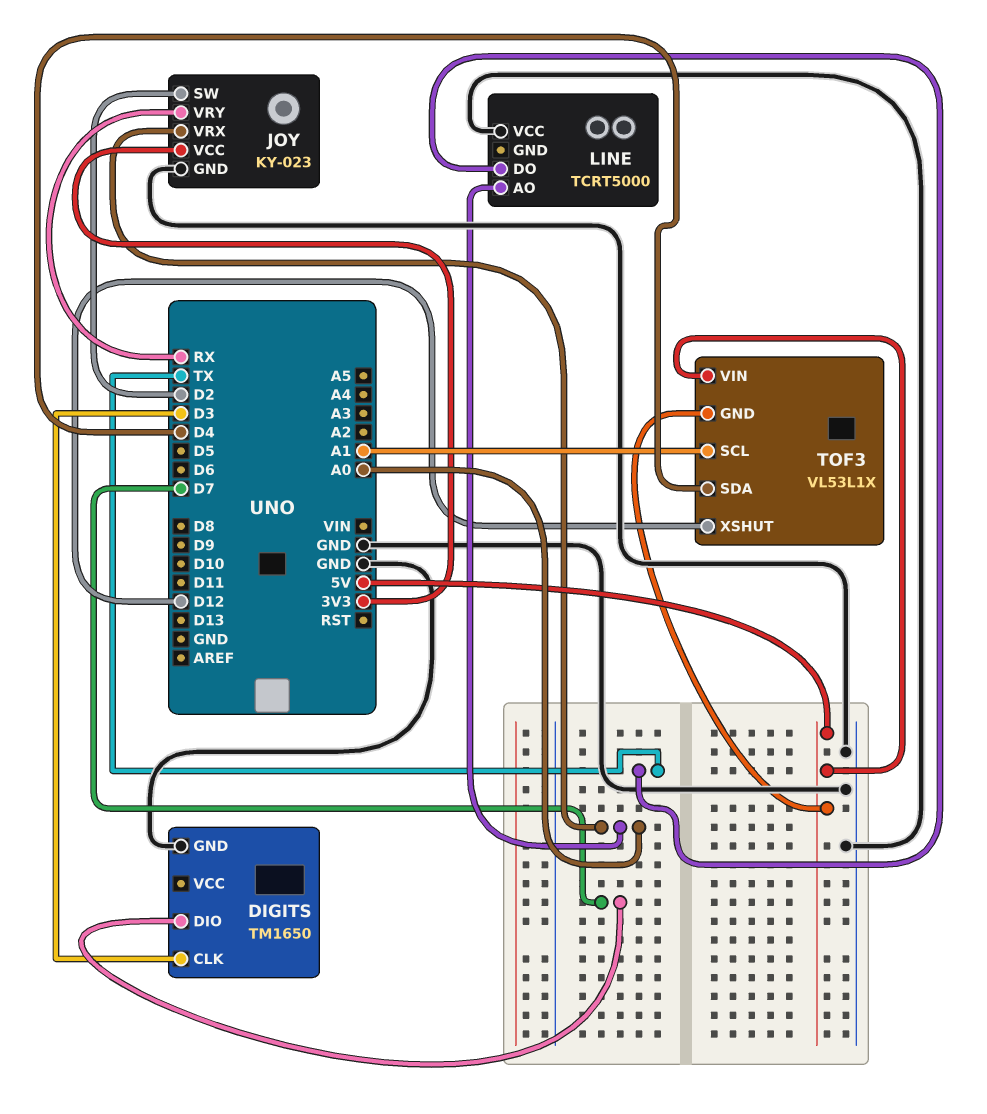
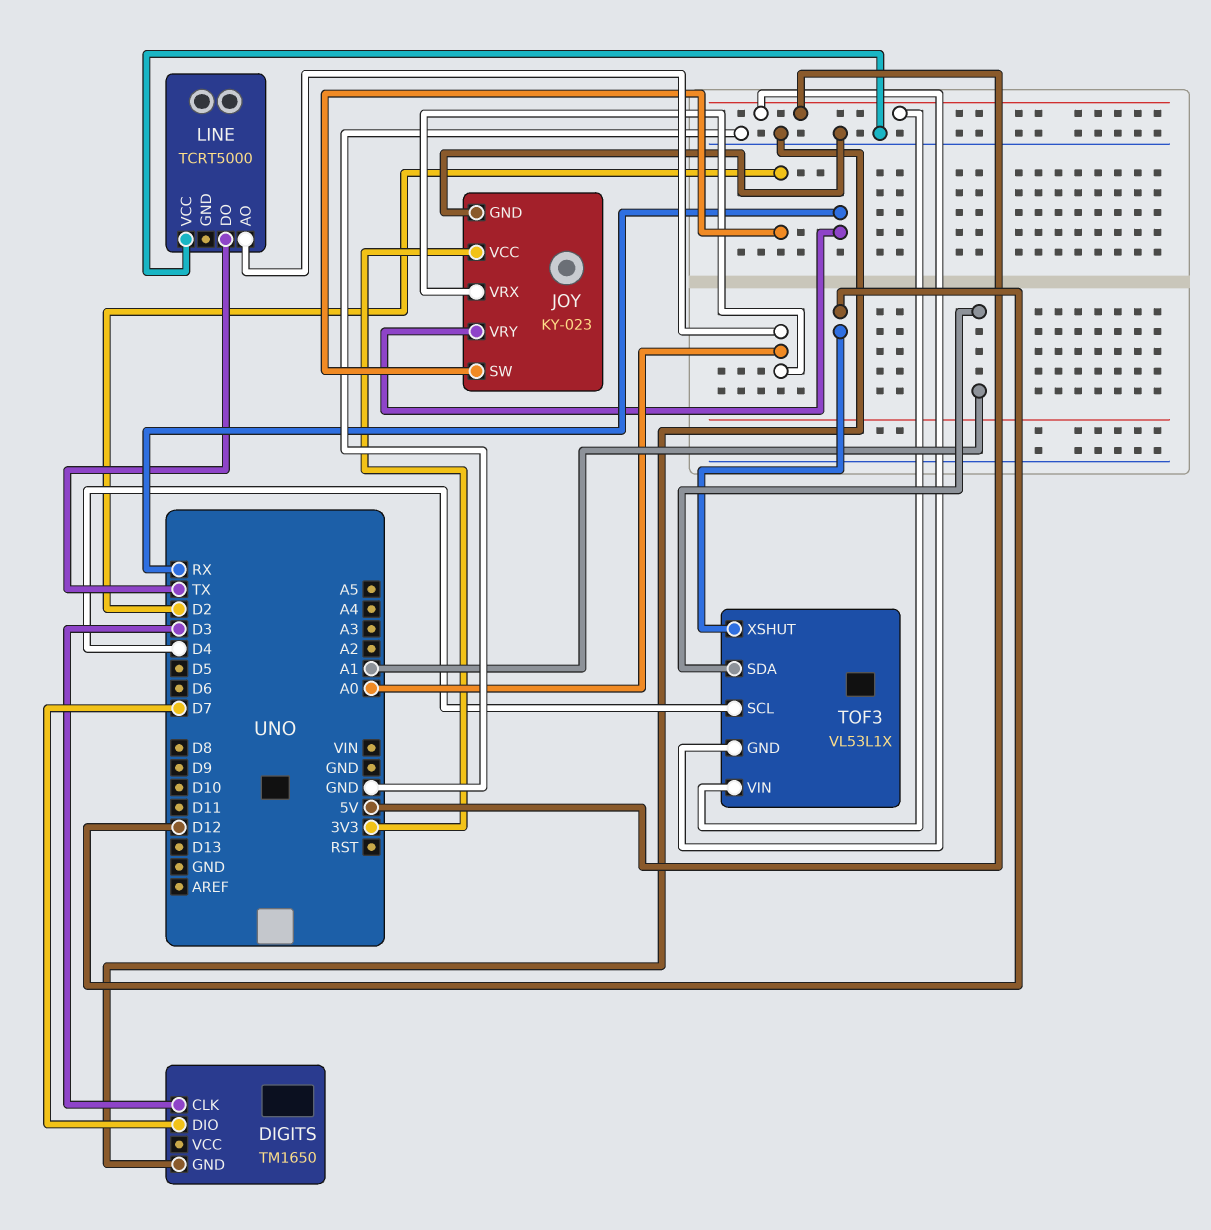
TOF3 pin SCL: A1 -> D4
TOF3 pin SDA: D4 -> A1

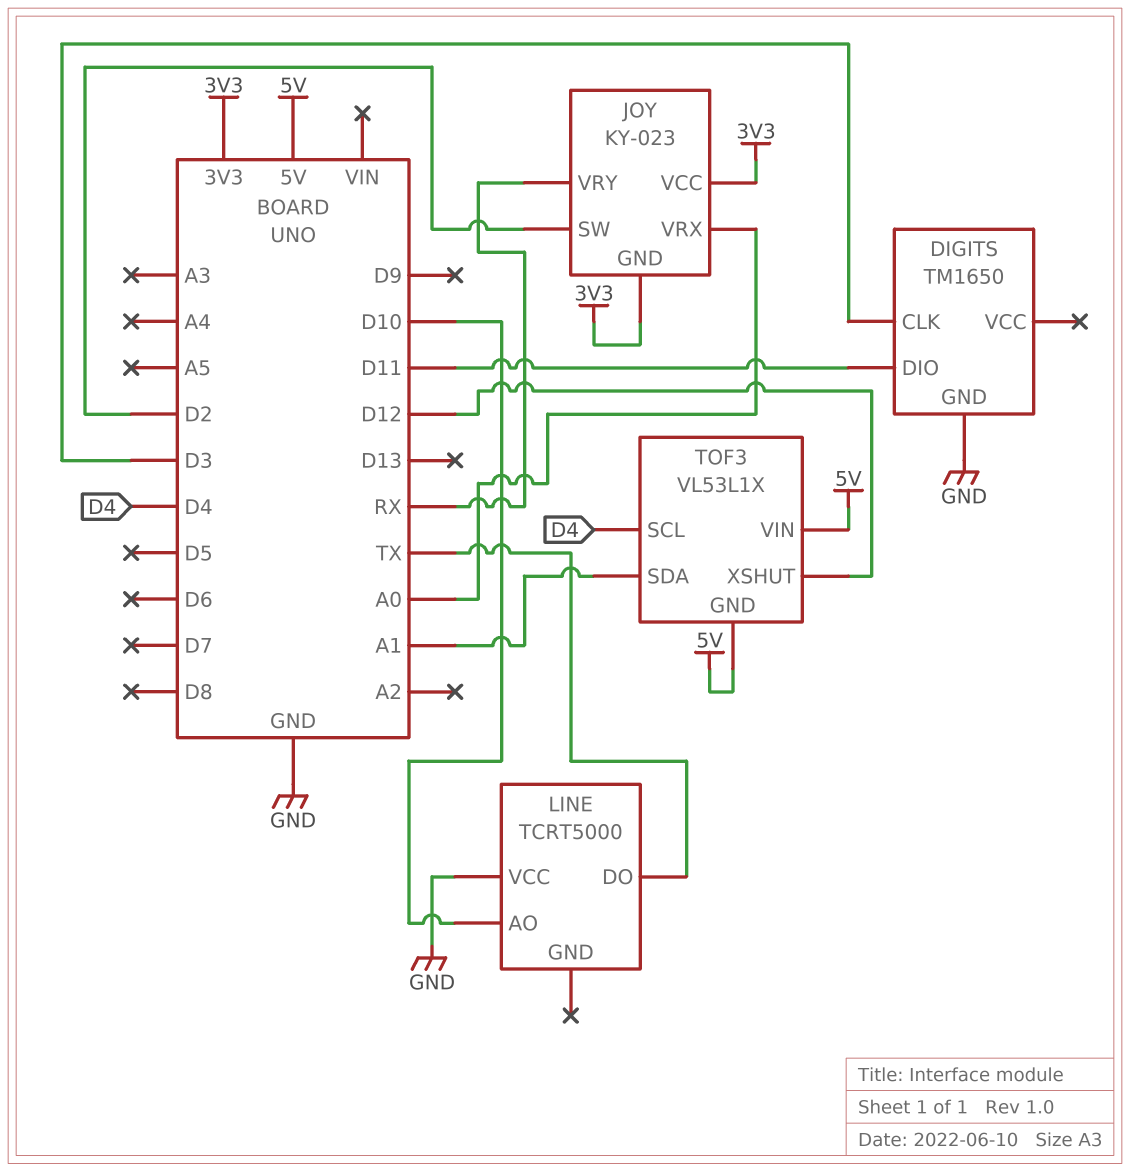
DIGITS pin DIO: D7 -> D11
JOY pin GND: GND -> 3V3
LINE pin AO: A0 -> D10

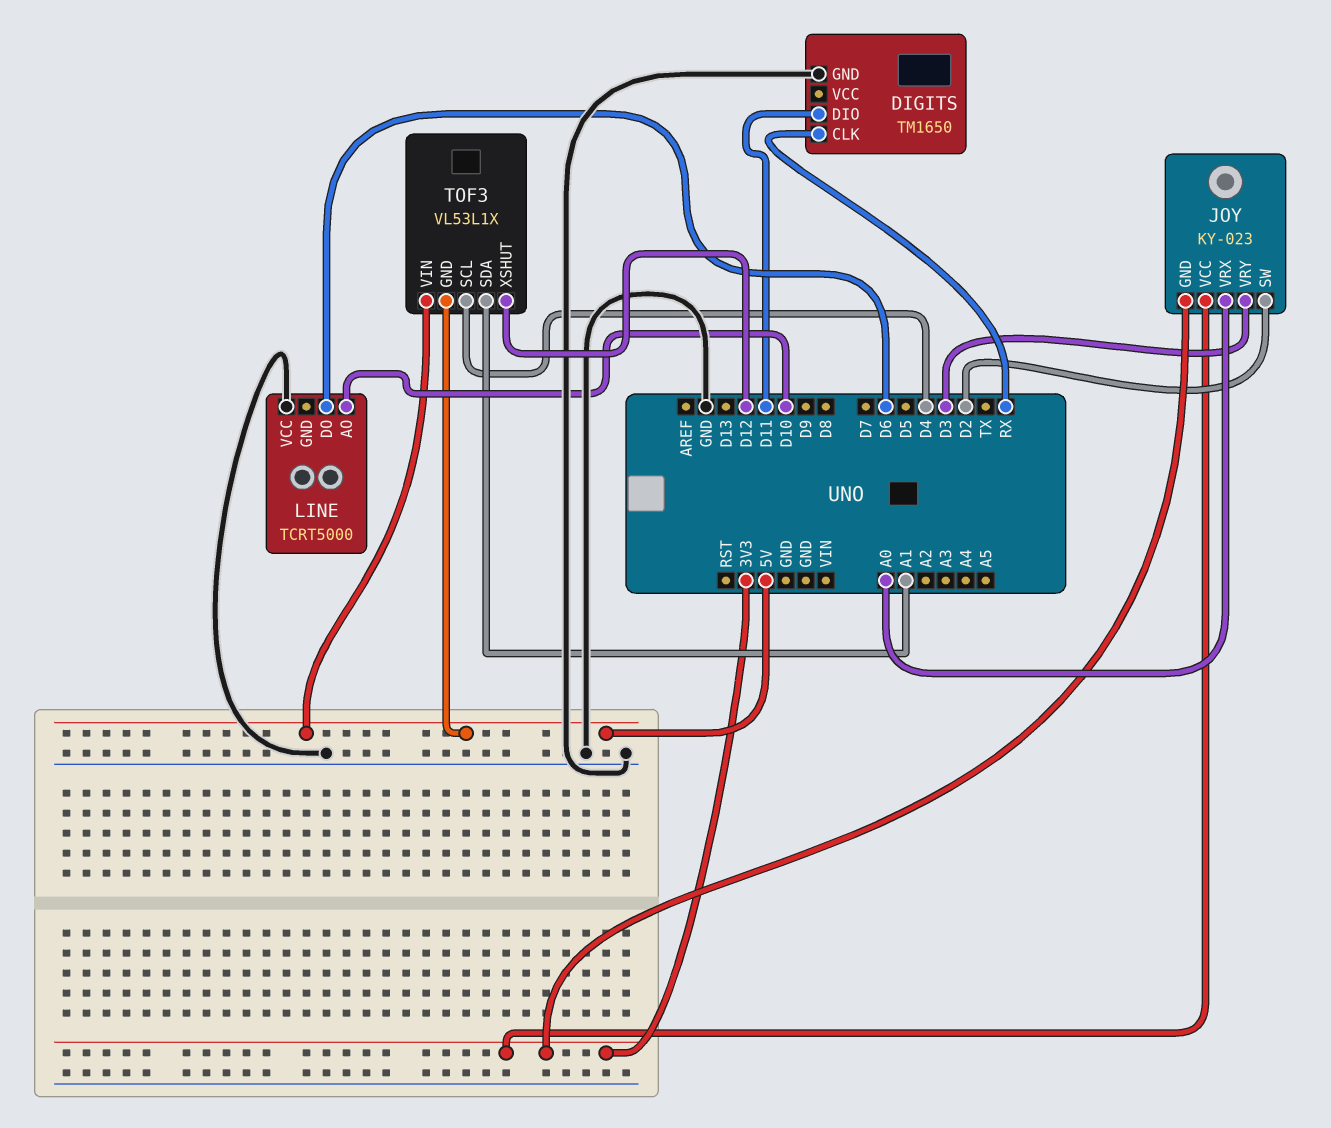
DIGITS pin CLK: D3 -> RX
JOY pin VRY: RX -> D3
LINE pin DO: TX -> D6

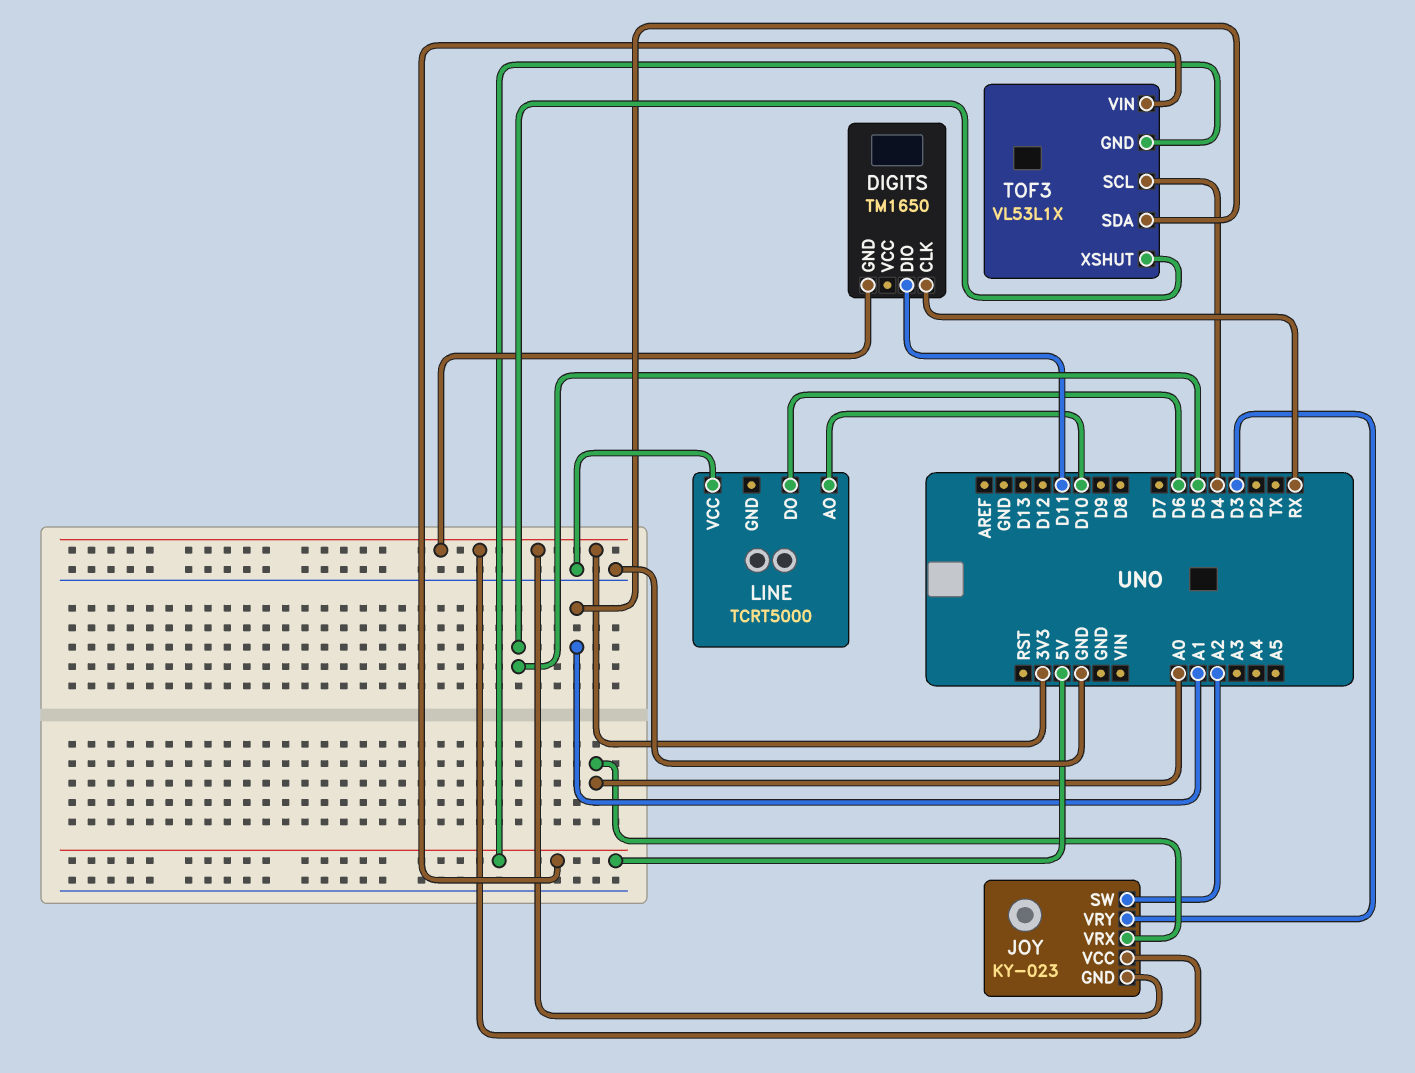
DIGITS pin GND: GND -> 3V3
JOY pin SW: D2 -> A2
TOF3 pin XSHUT: D12 -> D5

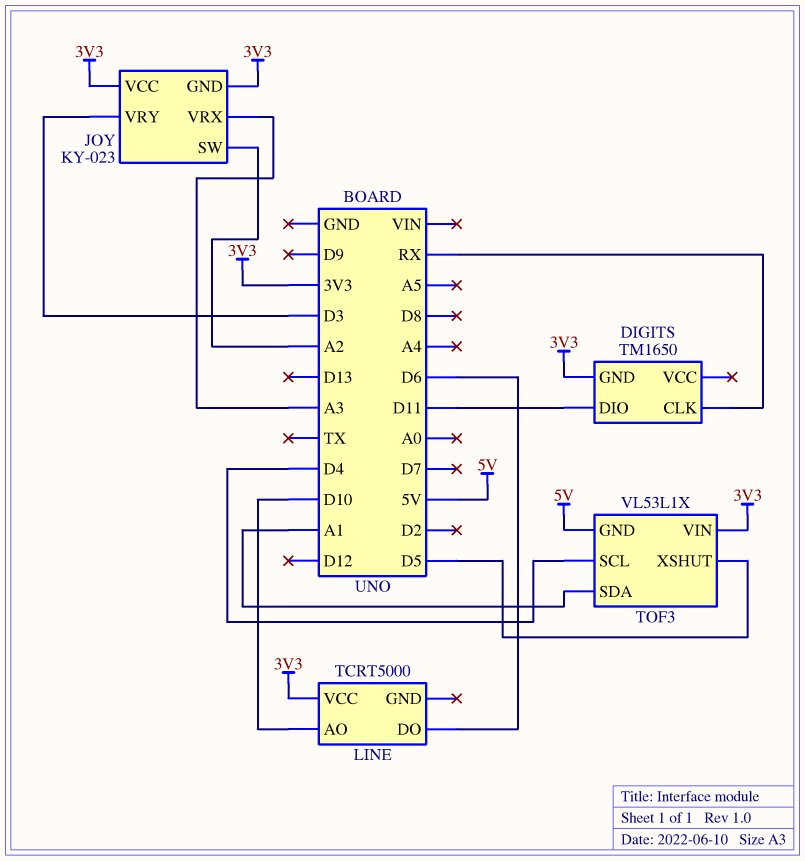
JOY pin VRX: A0 -> A3
LINE pin VCC: GND -> 3V3
TOF3 pin VIN: 5V -> 3V3

